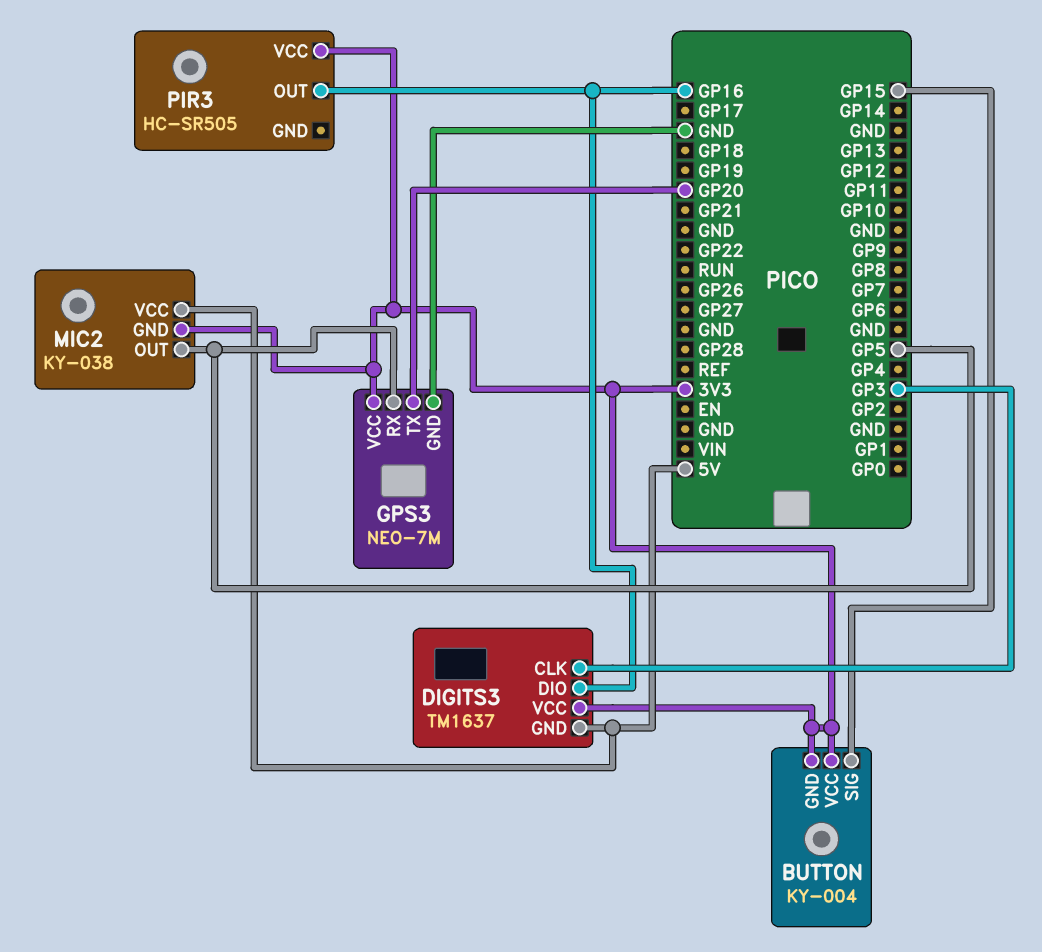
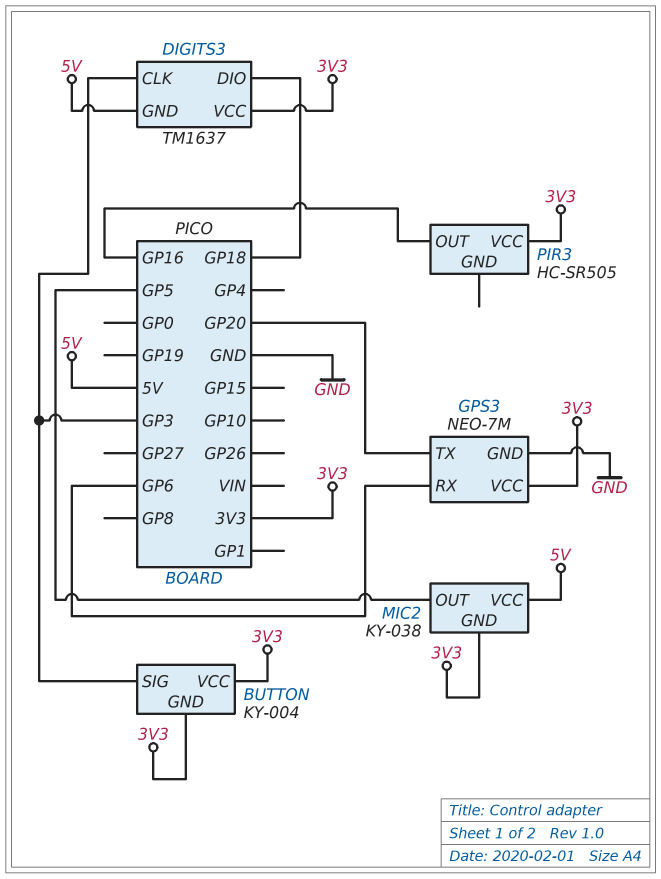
BUTTON pin SIG: GP15 -> GP3
DIGITS3 pin DIO: GP16 -> GP18
GPS3 pin RX: GP5 -> GP6

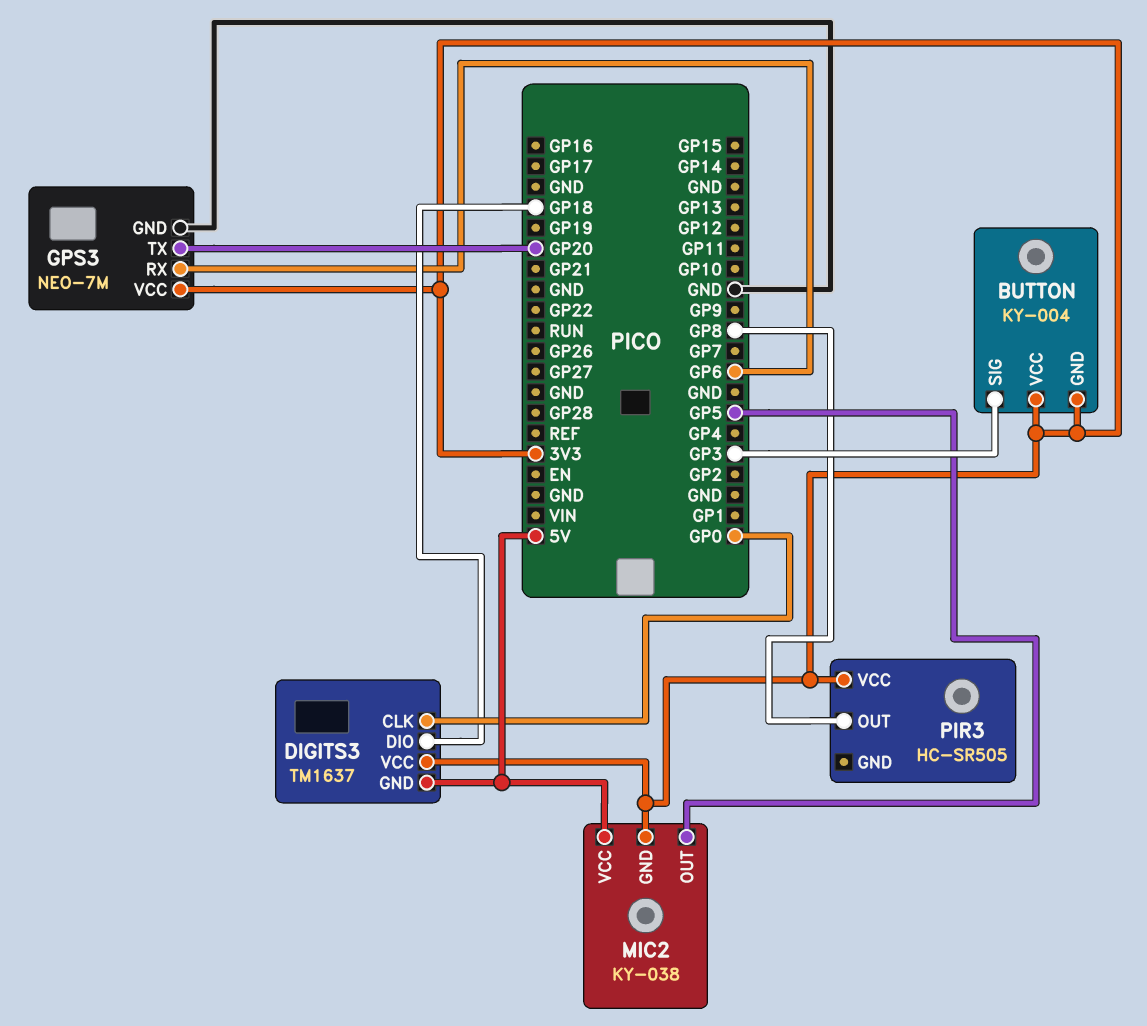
DIGITS3 pin CLK: GP3 -> GP0
PIR3 pin OUT: GP16 -> GP8

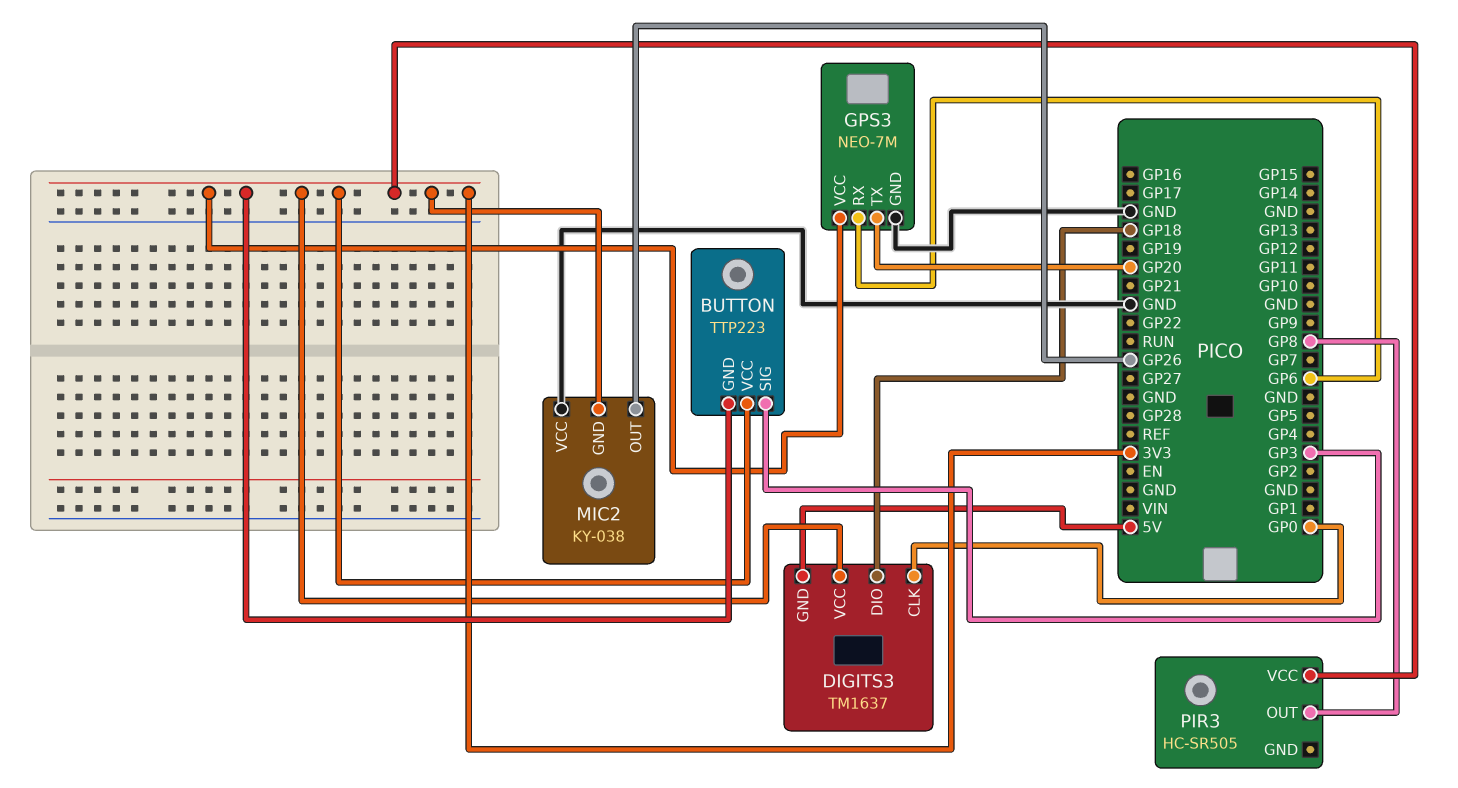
BUTTON: KY-004 -> TTP223
MIC2 pin OUT: GP5 -> GP26
MIC2 pin VCC: 5V -> GND

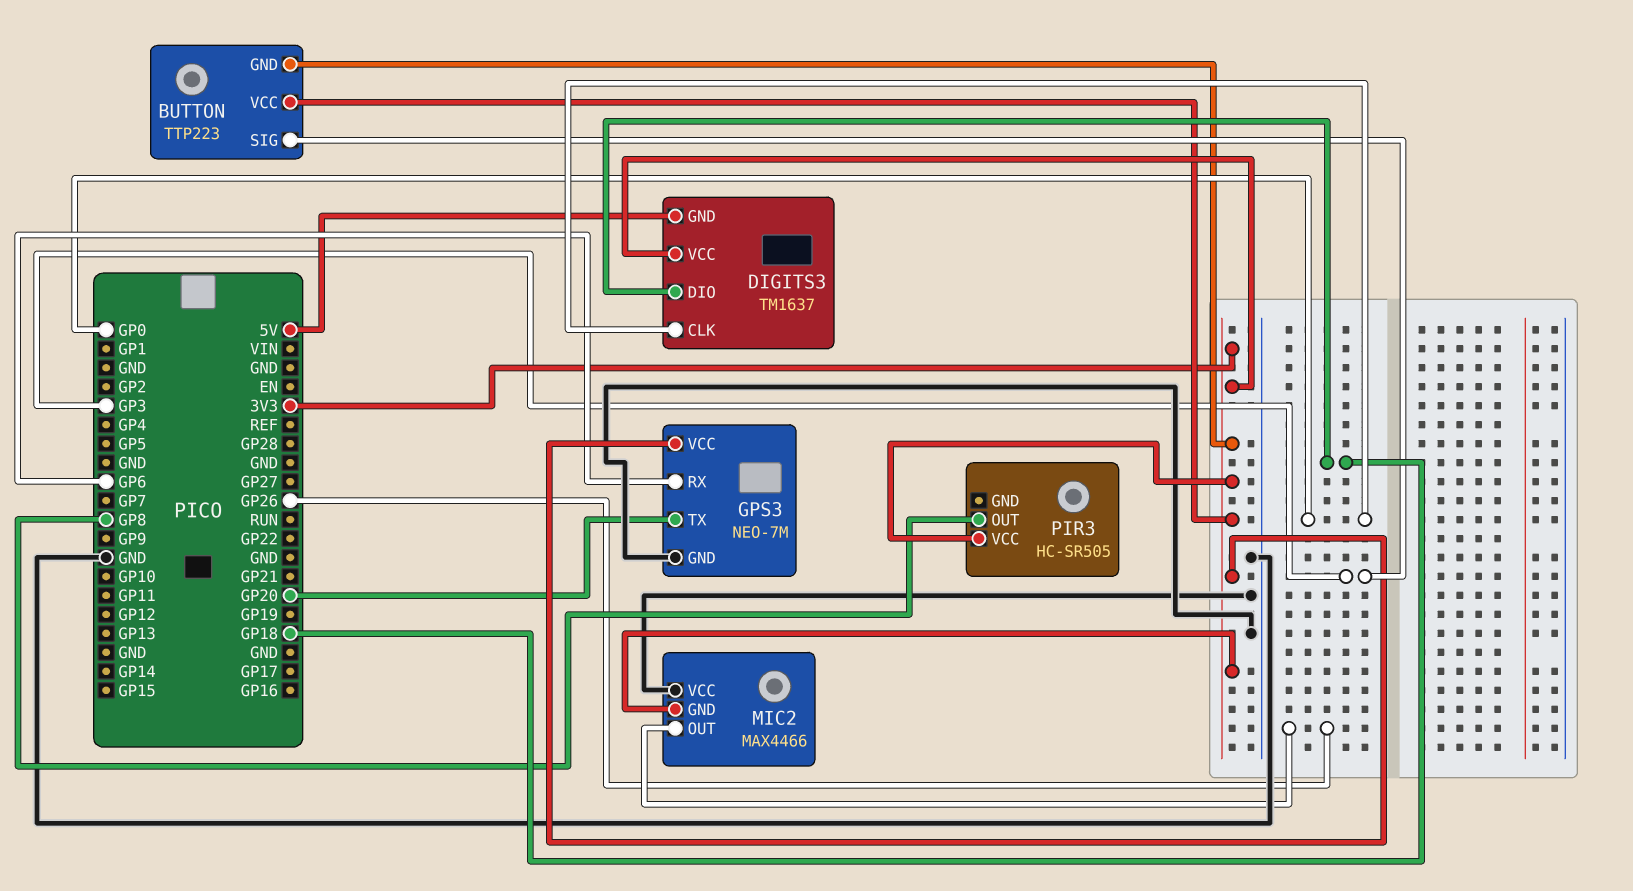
MIC2: KY-038 -> MAX4466

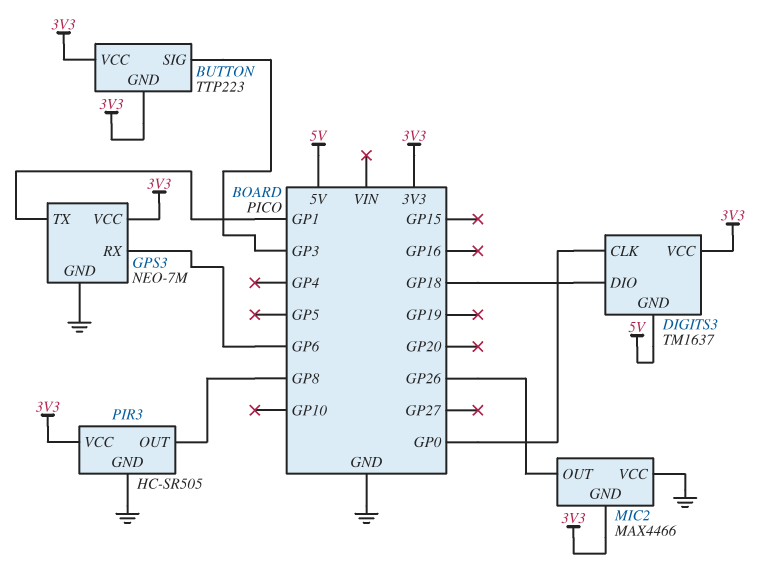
GPS3 pin TX: GP20 -> GP1
PIR3 pin GND: none -> GND

